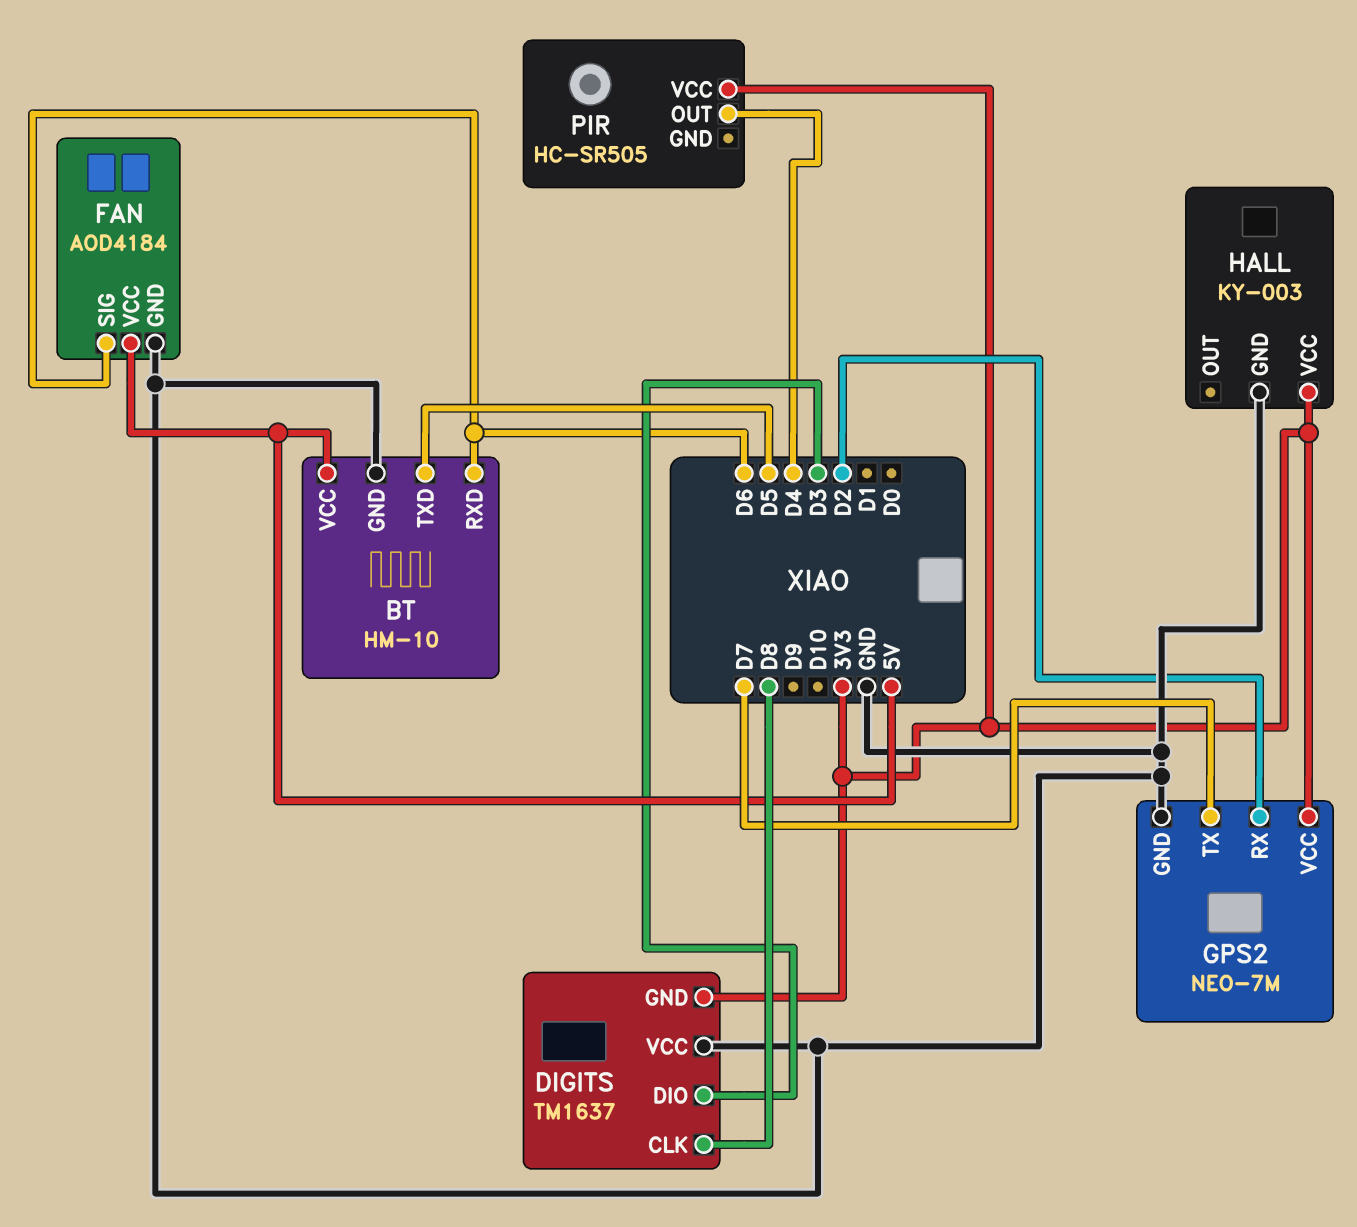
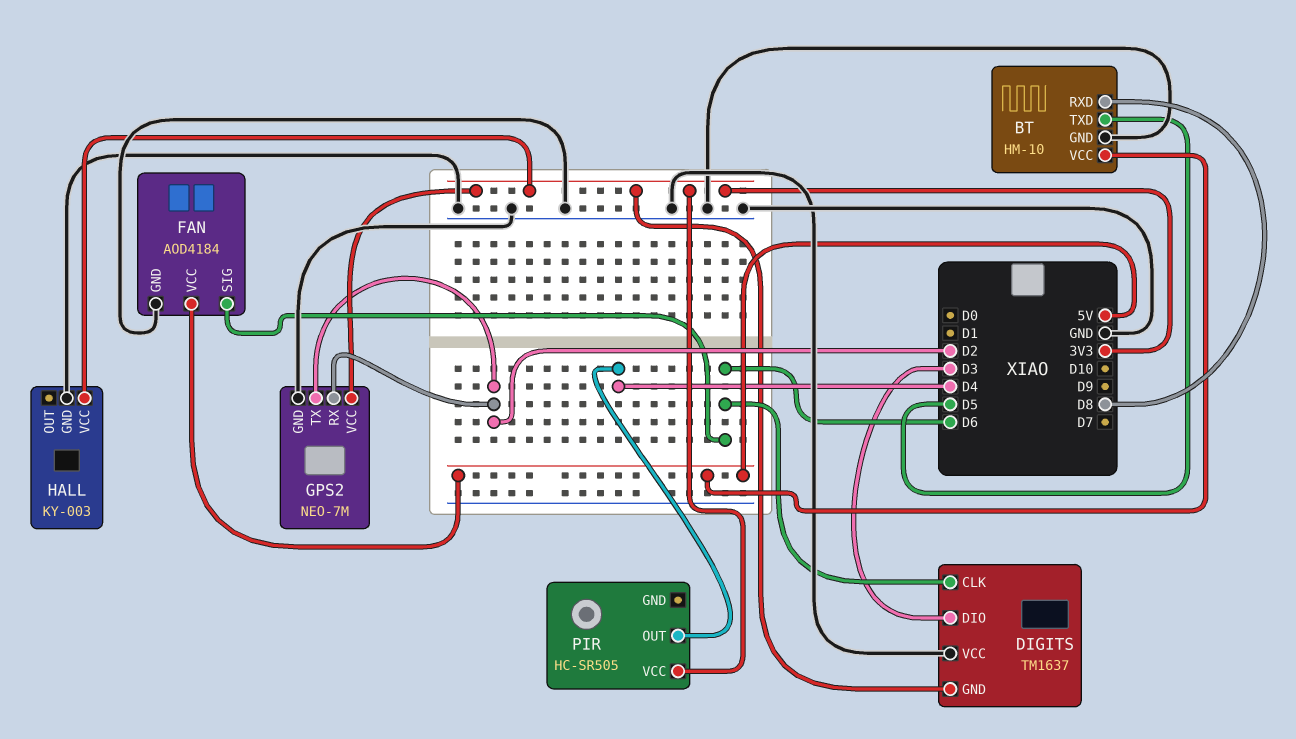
BT pin RXD: D6 -> D8
DIGITS pin CLK: D8 -> D6
GPS2 pin TX: D7 -> D2

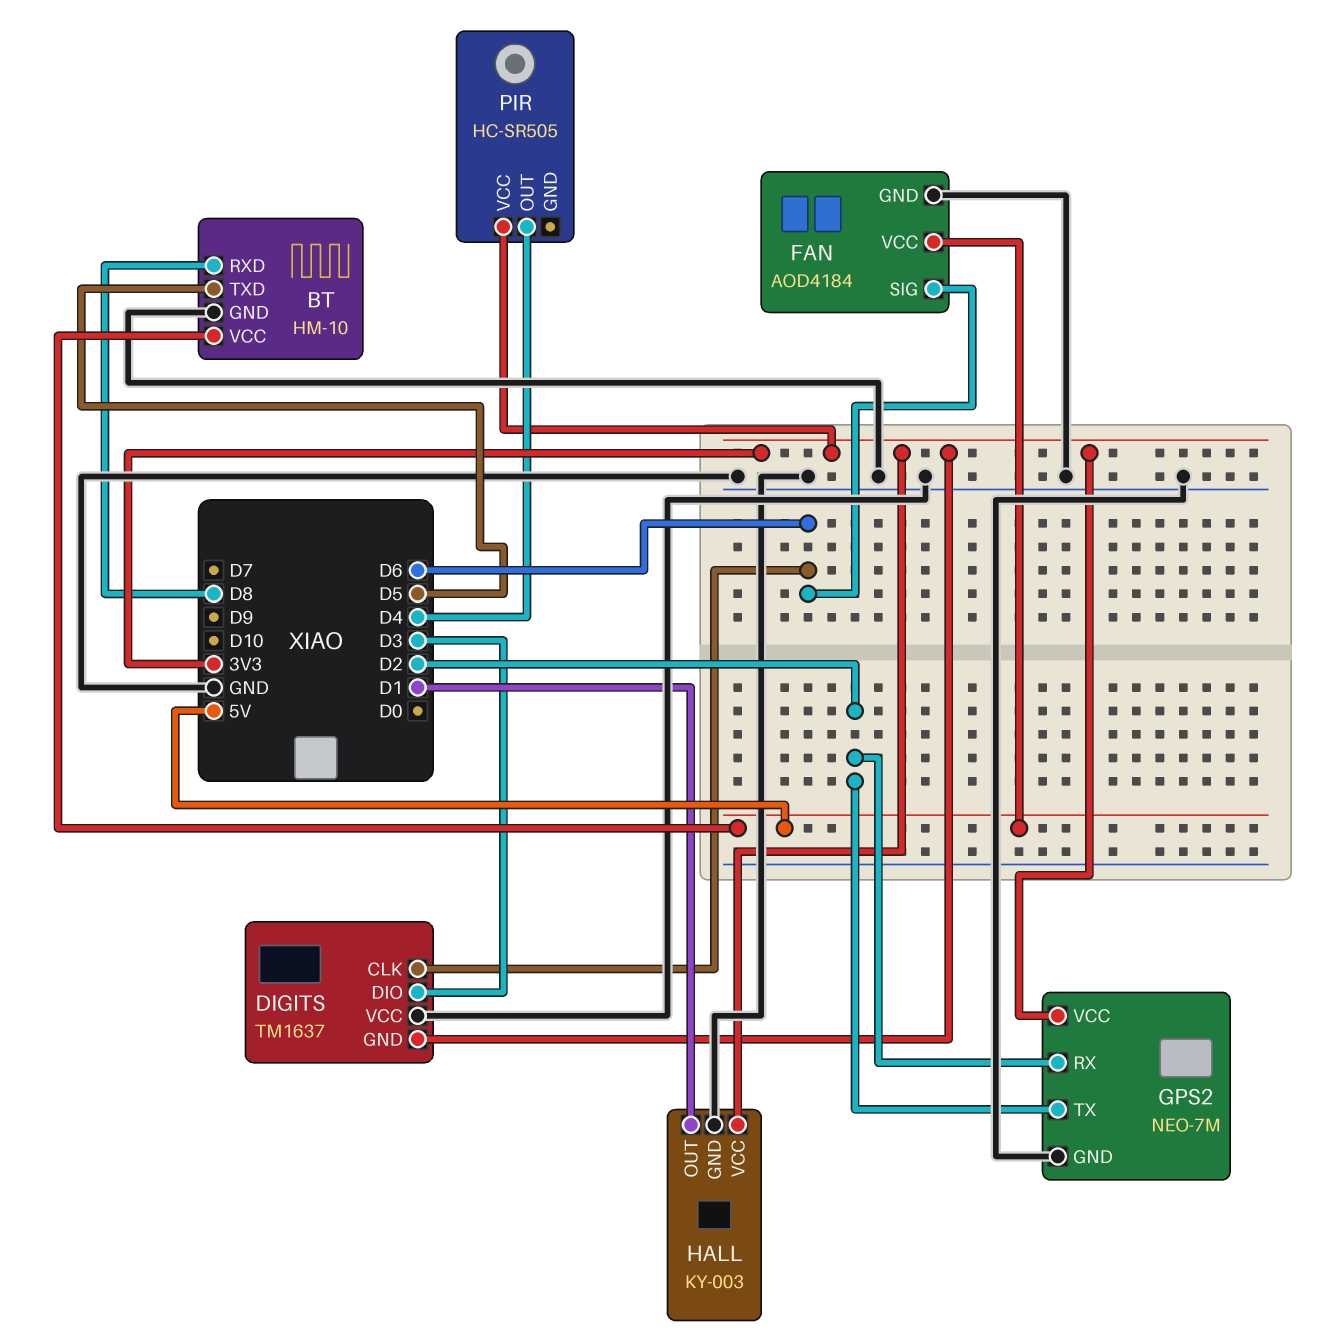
HALL pin OUT: none -> D1

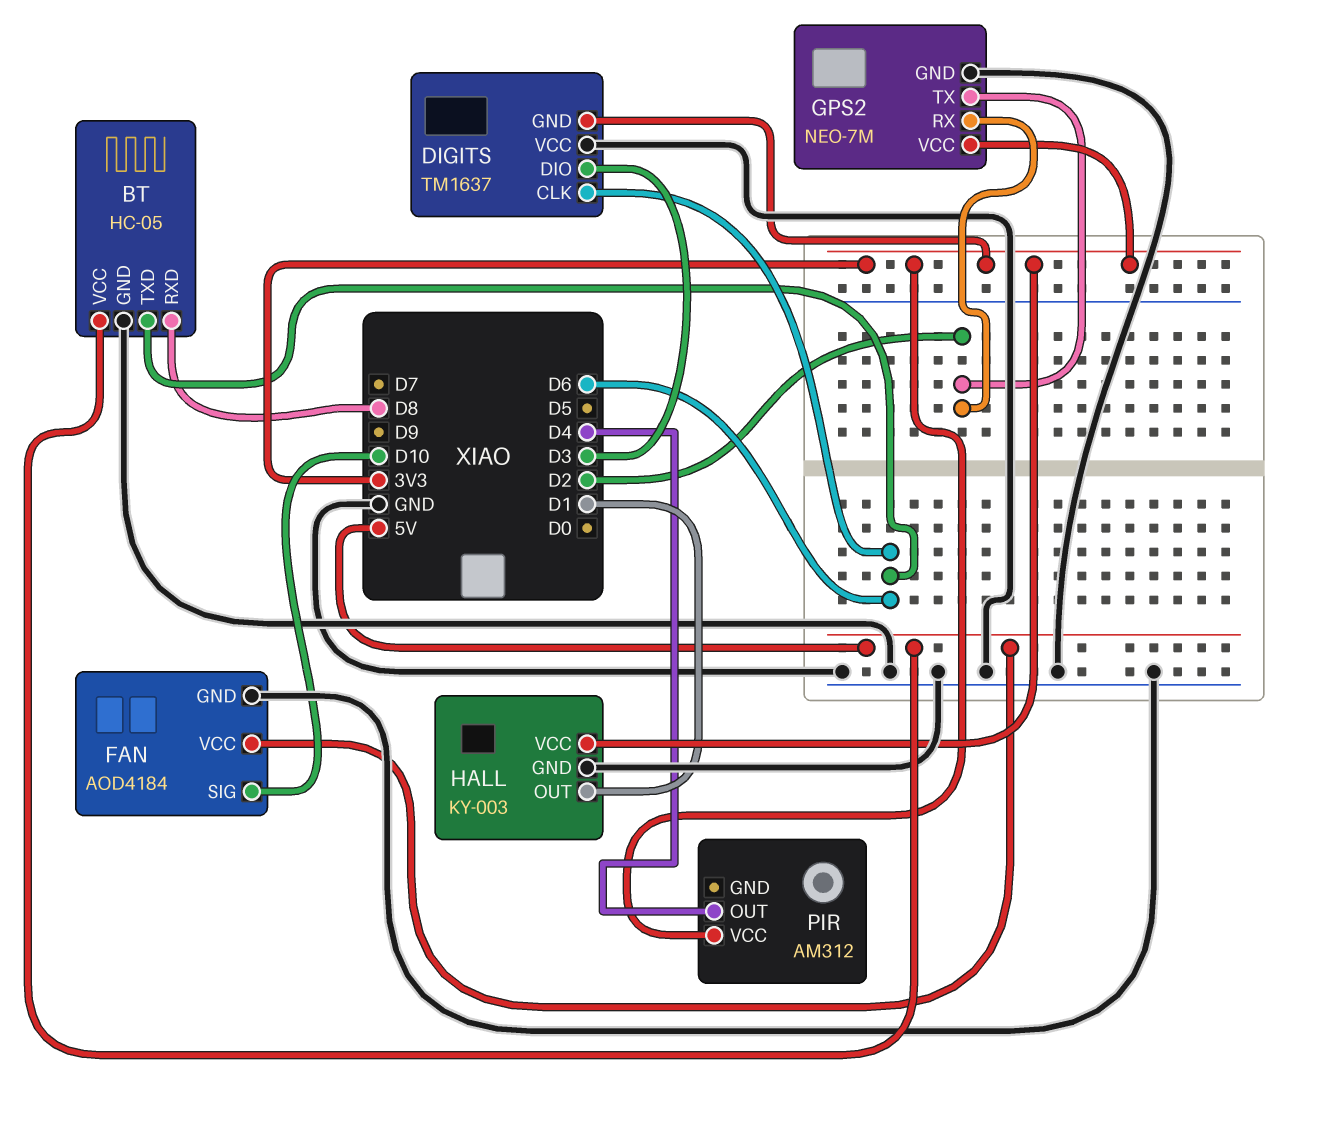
BT: HM-10 -> HC-05
BT pin TXD: D5 -> D6
FAN pin SIG: D6 -> D10
PIR: HC-SR505 -> AM312

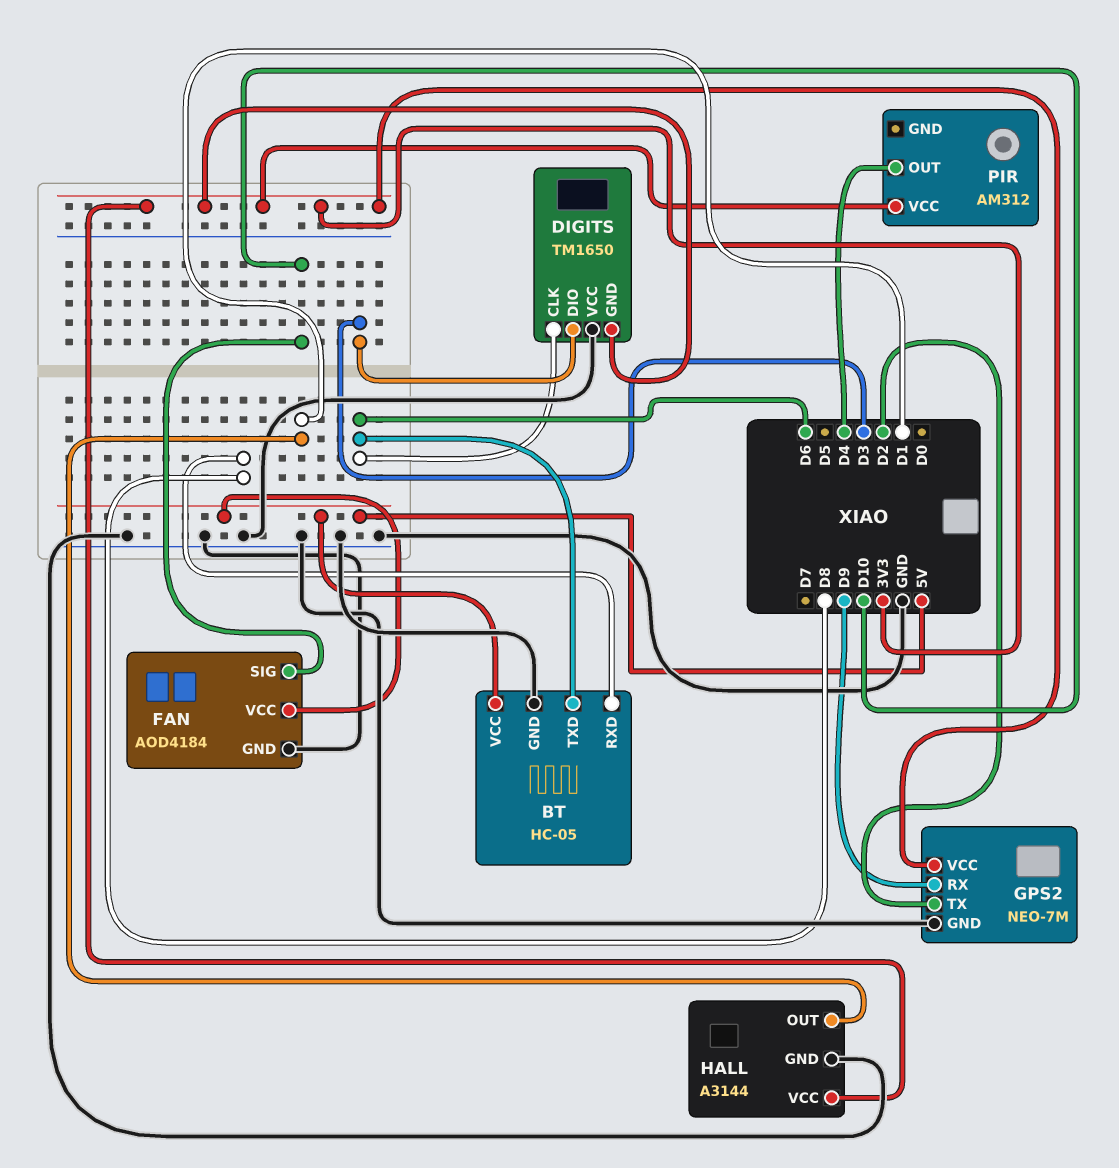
DIGITS: TM1637 -> TM1650
GPS2 pin RX: D2 -> D9
HALL: KY-003 -> A3144

